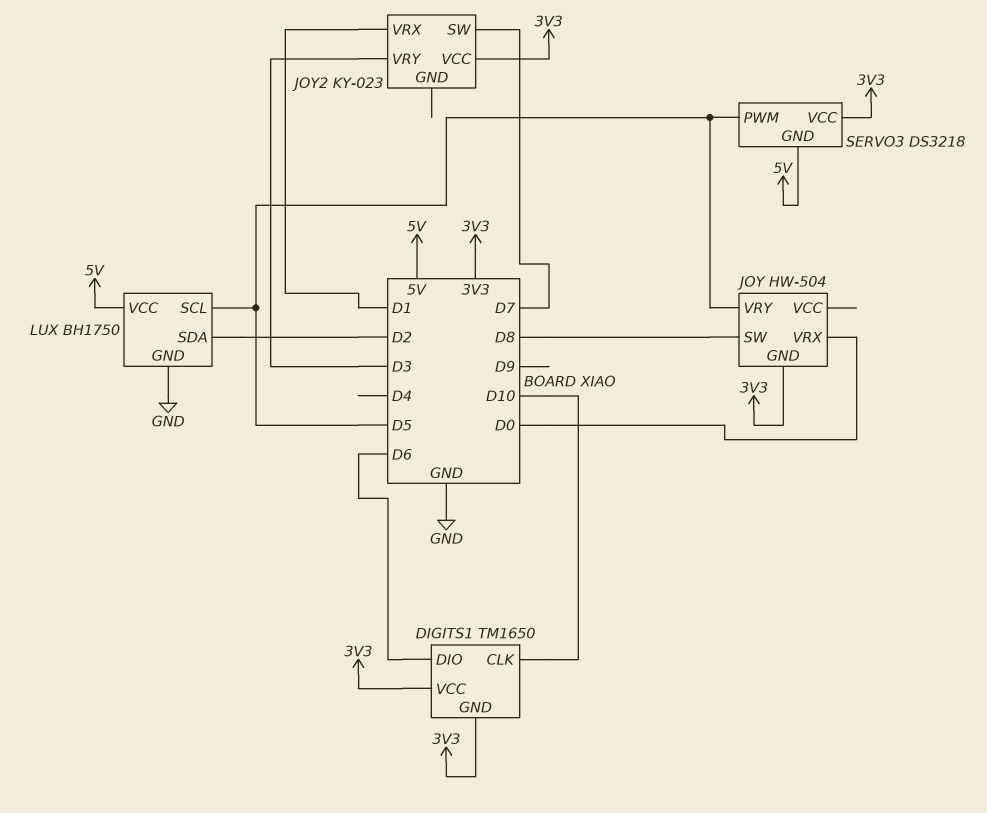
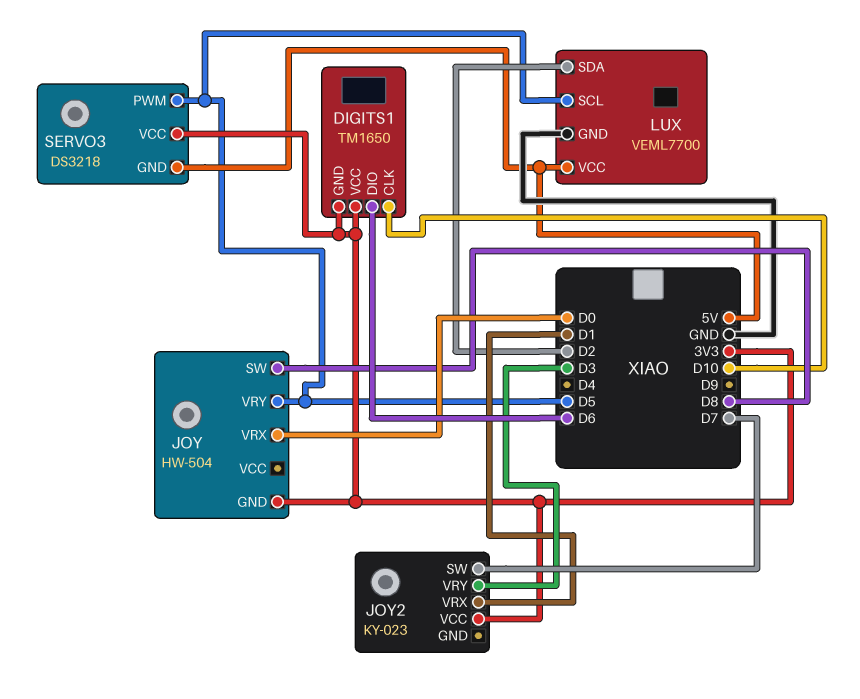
LUX: BH1750 -> VEML7700

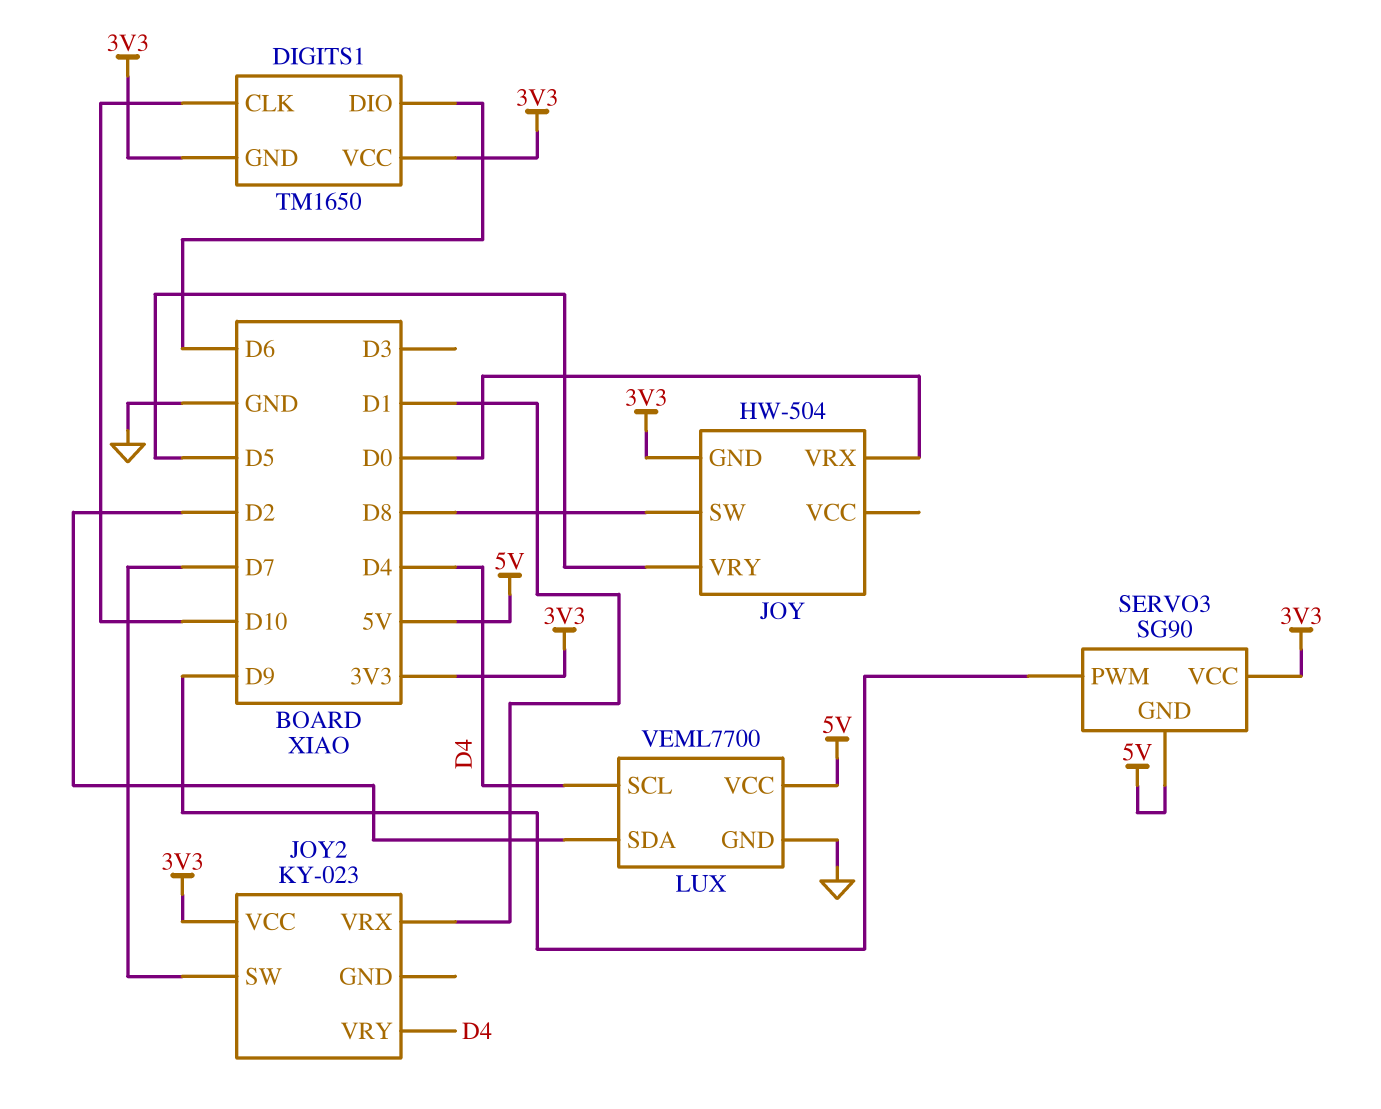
JOY2 pin VRY: D3 -> D4
LUX pin SCL: D5 -> D4
SERVO3: DS3218 -> SG90
SERVO3 pin PWM: D5 -> D9

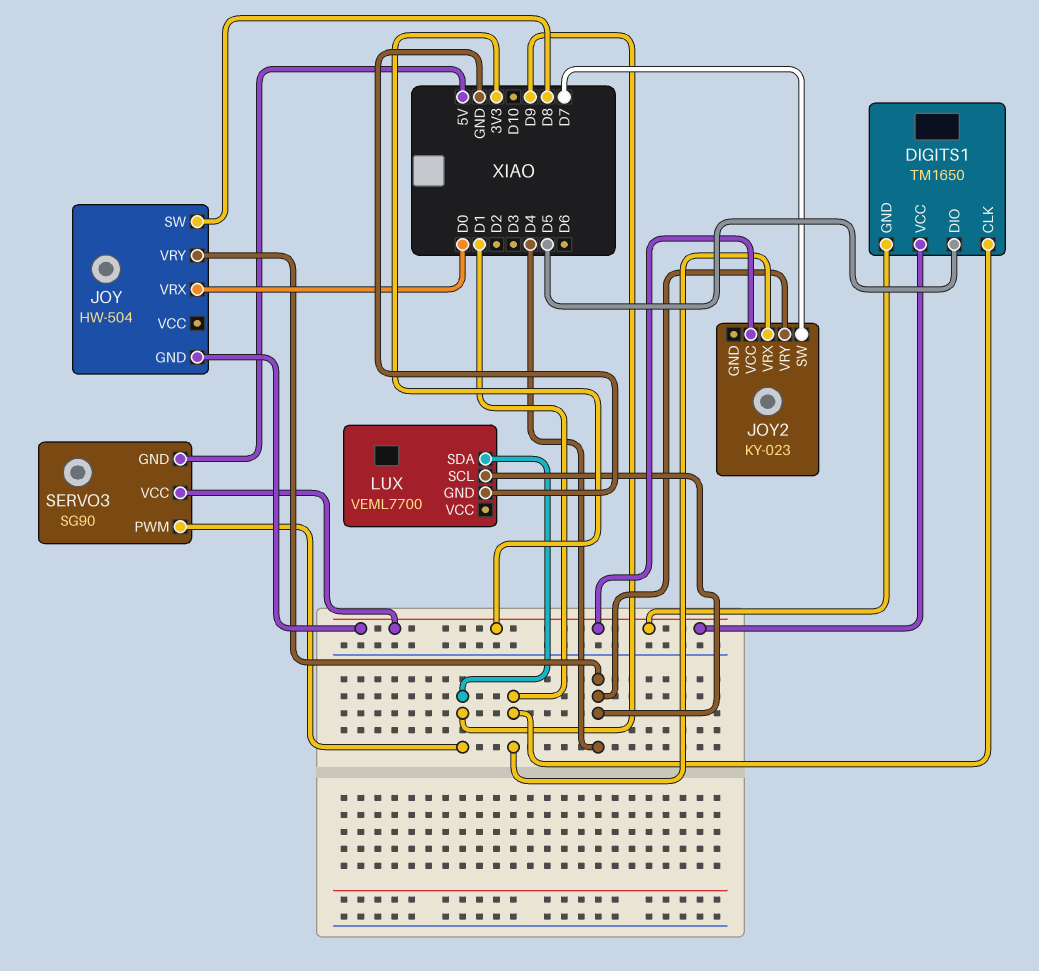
DIGITS1 pin CLK: D10 -> D1
DIGITS1 pin DIO: D6 -> D5
JOY pin VRY: D5 -> D4
LUX pin SDA: D2 -> D9
LUX pin VCC: 5V -> none

